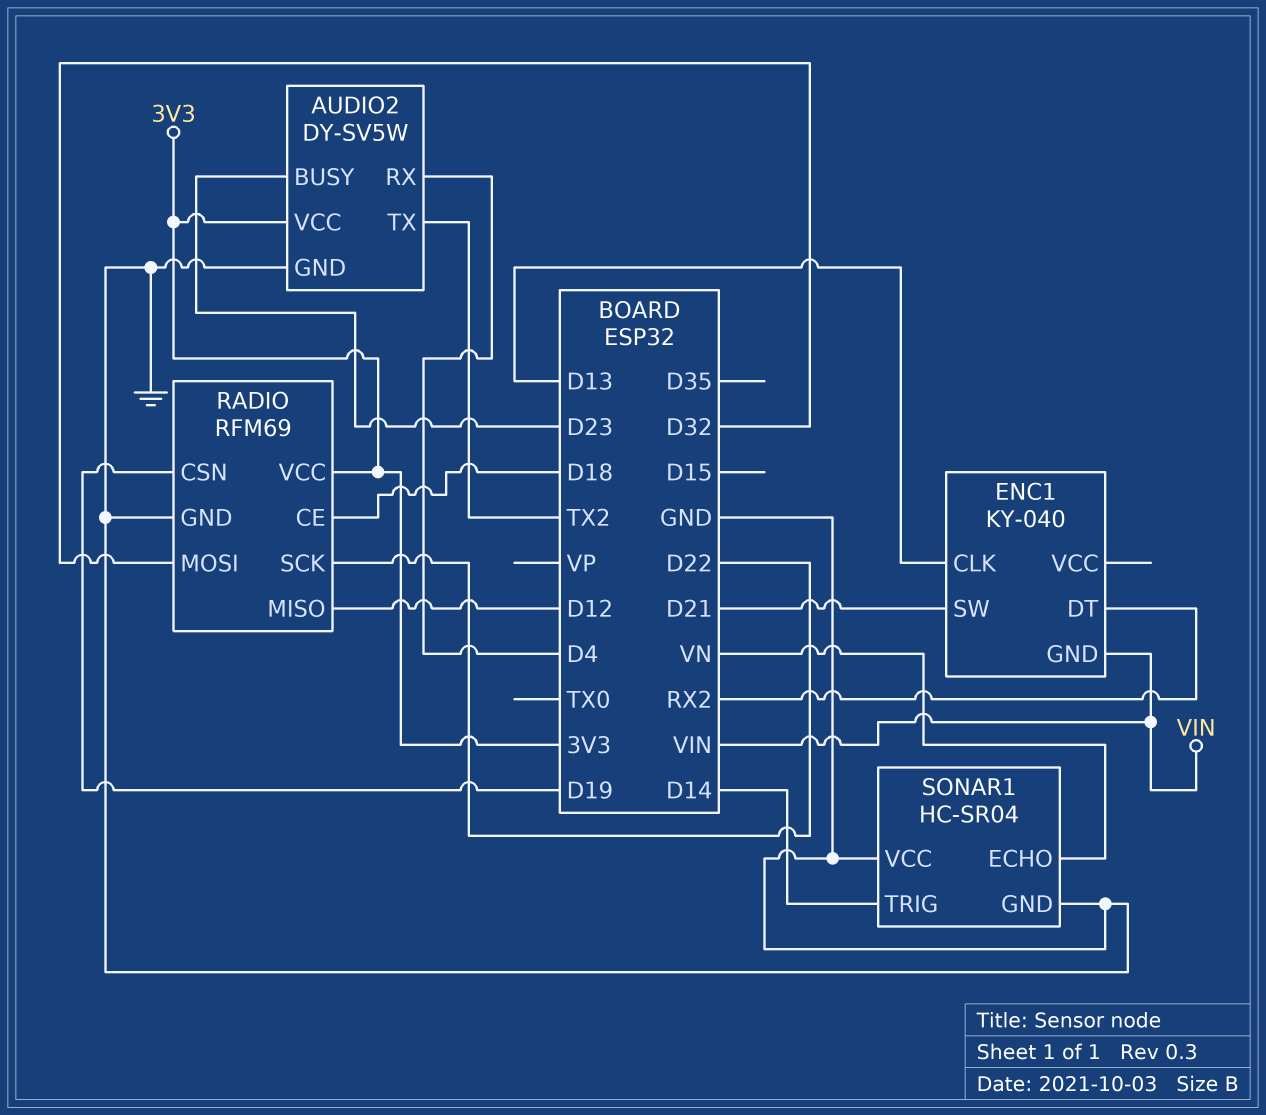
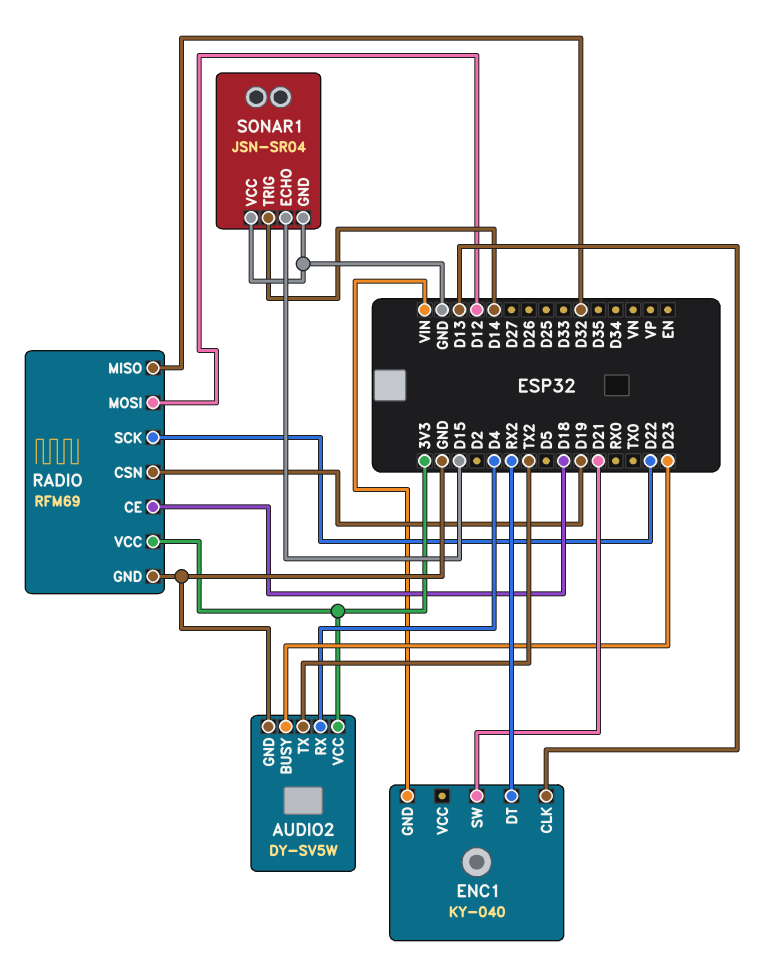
RADIO pin MISO: D12 -> D32
RADIO pin MOSI: D32 -> D12
SONAR1: HC-SR04 -> JSN-SR04
SONAR1 pin ECHO: VN -> D15

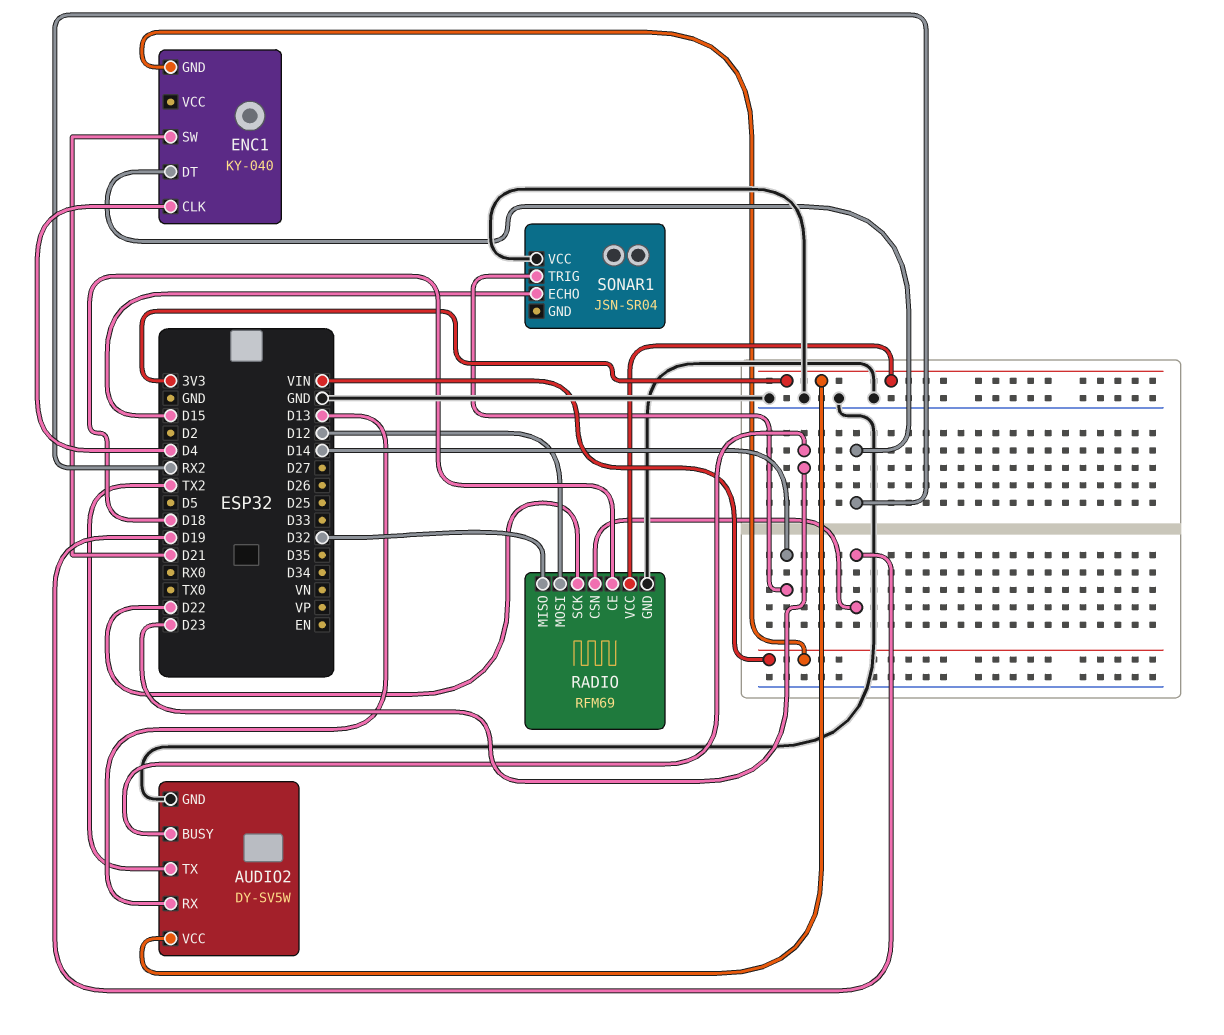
AUDIO2 pin RX: D4 -> D13
ENC1 pin CLK: D13 -> D4
SONAR1 pin GND: GND -> none

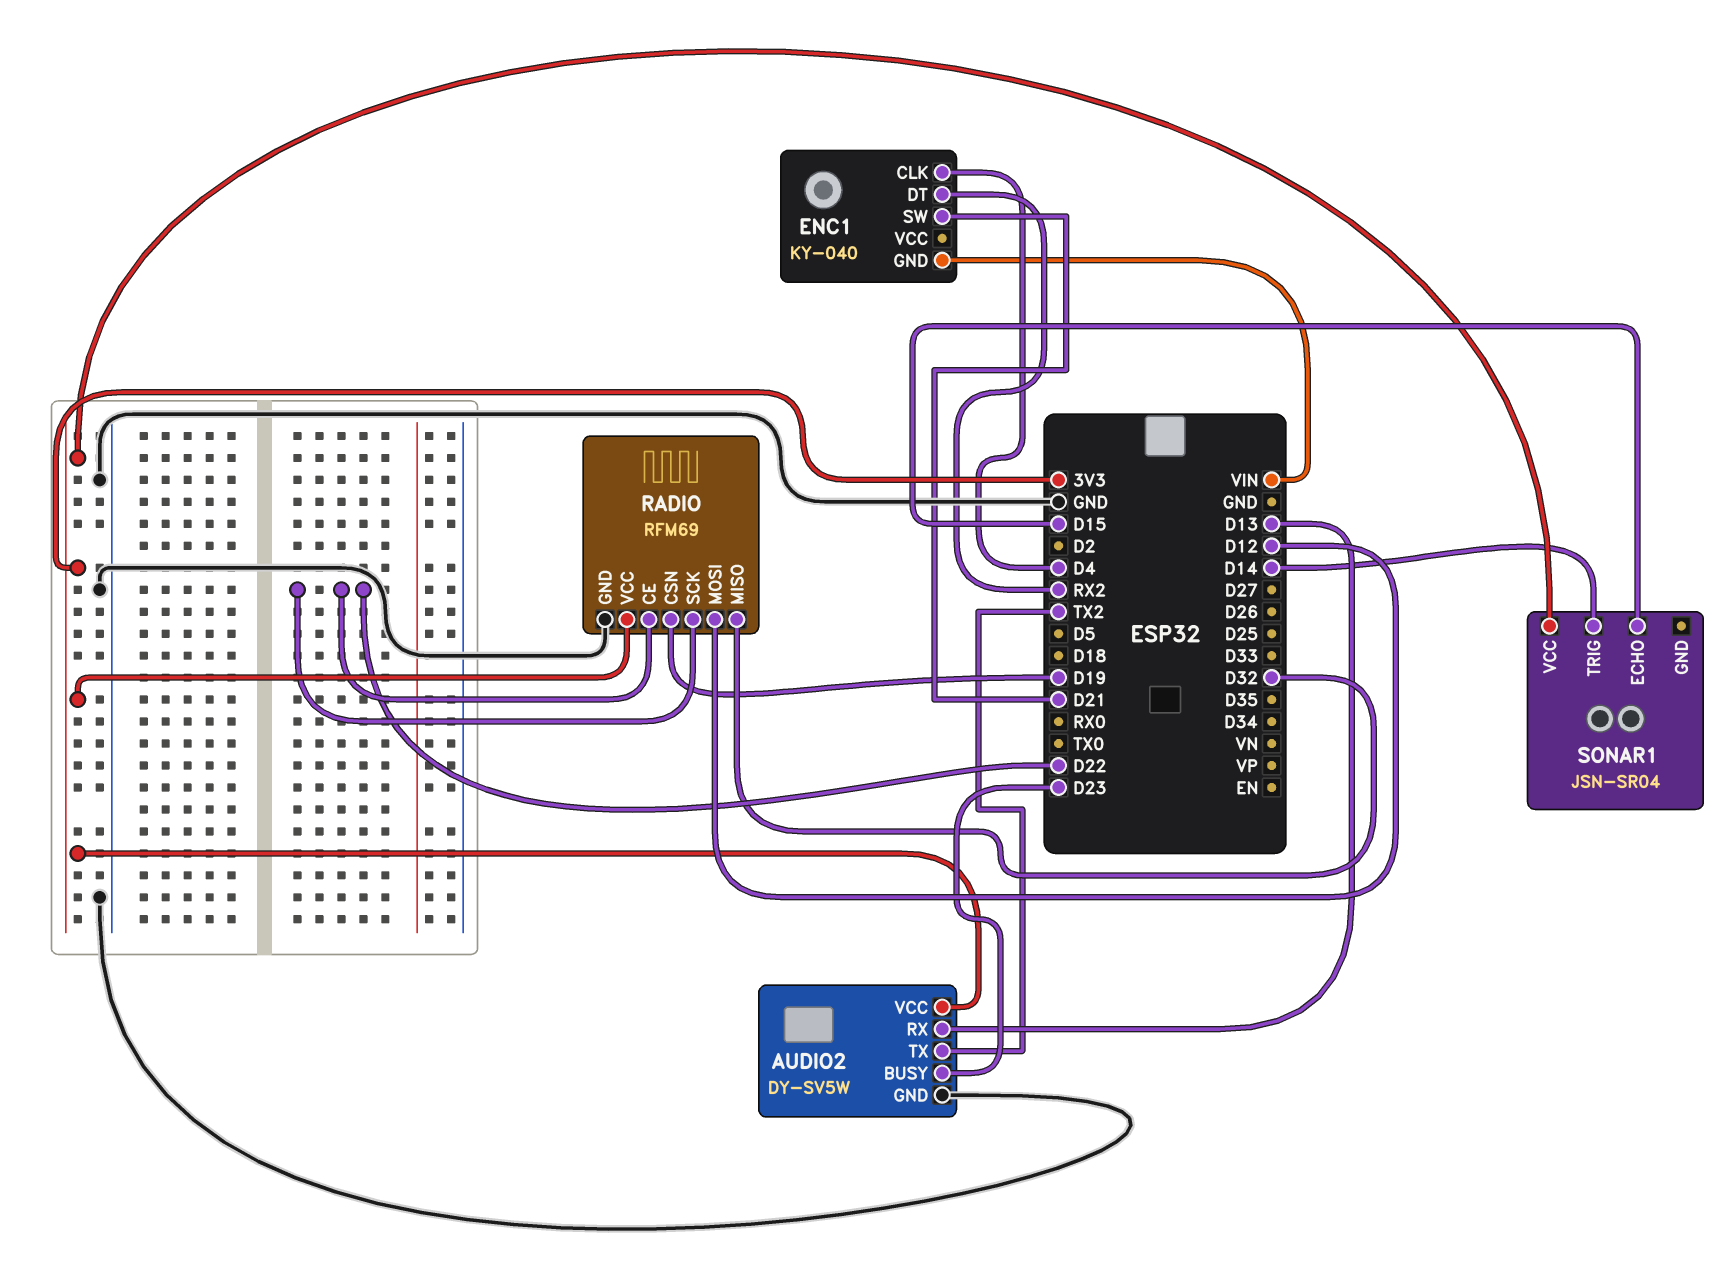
RADIO pin CE: D18 -> D22
SONAR1 pin VCC: GND -> 3V3

